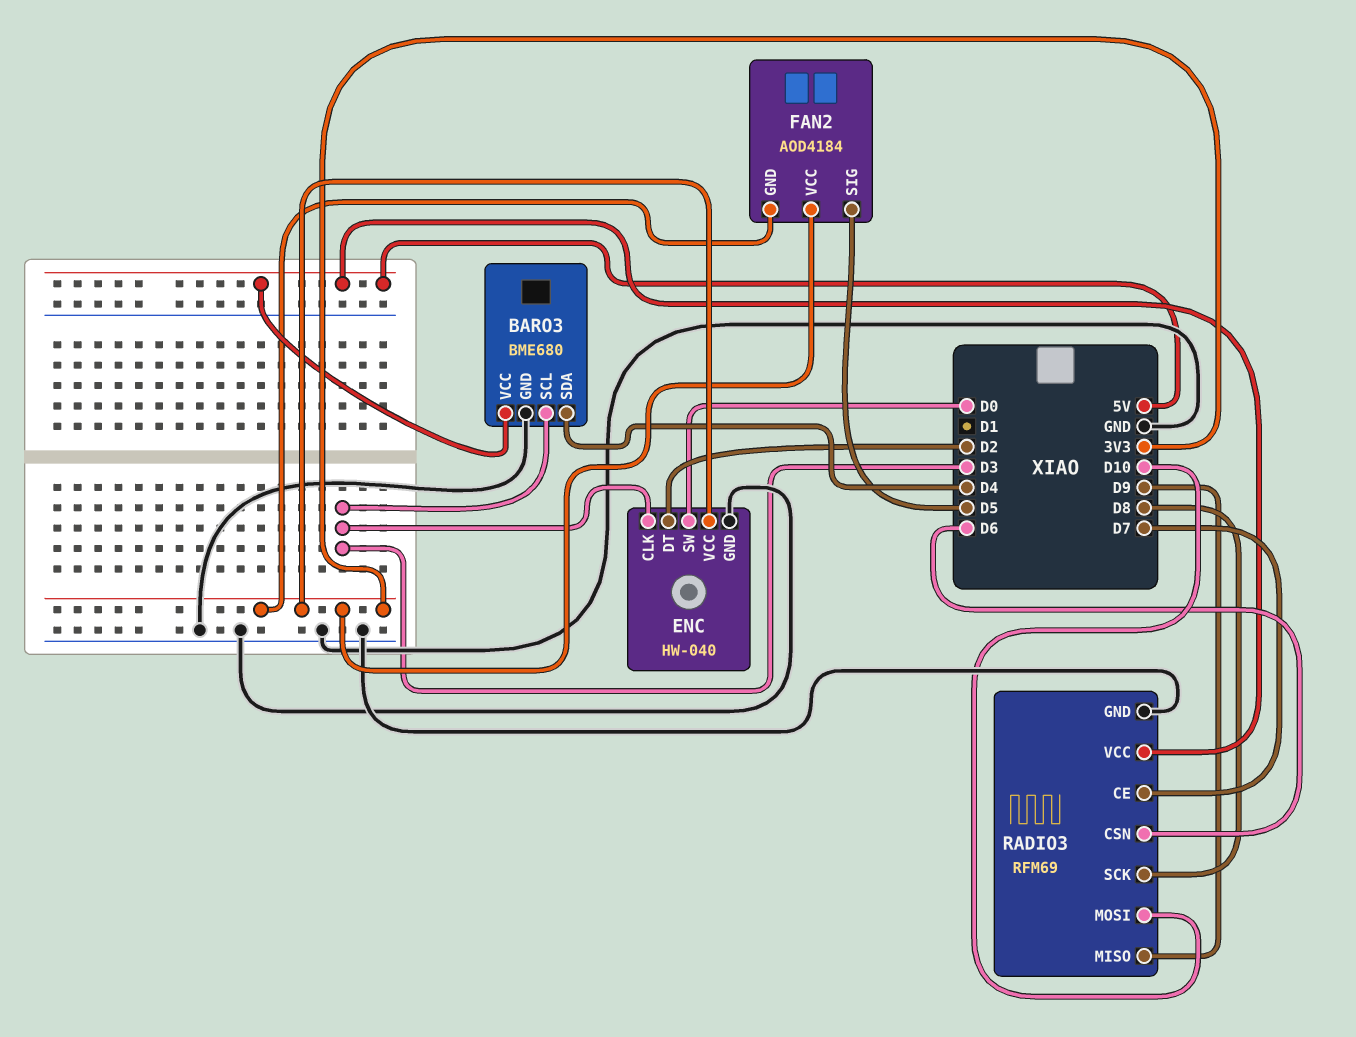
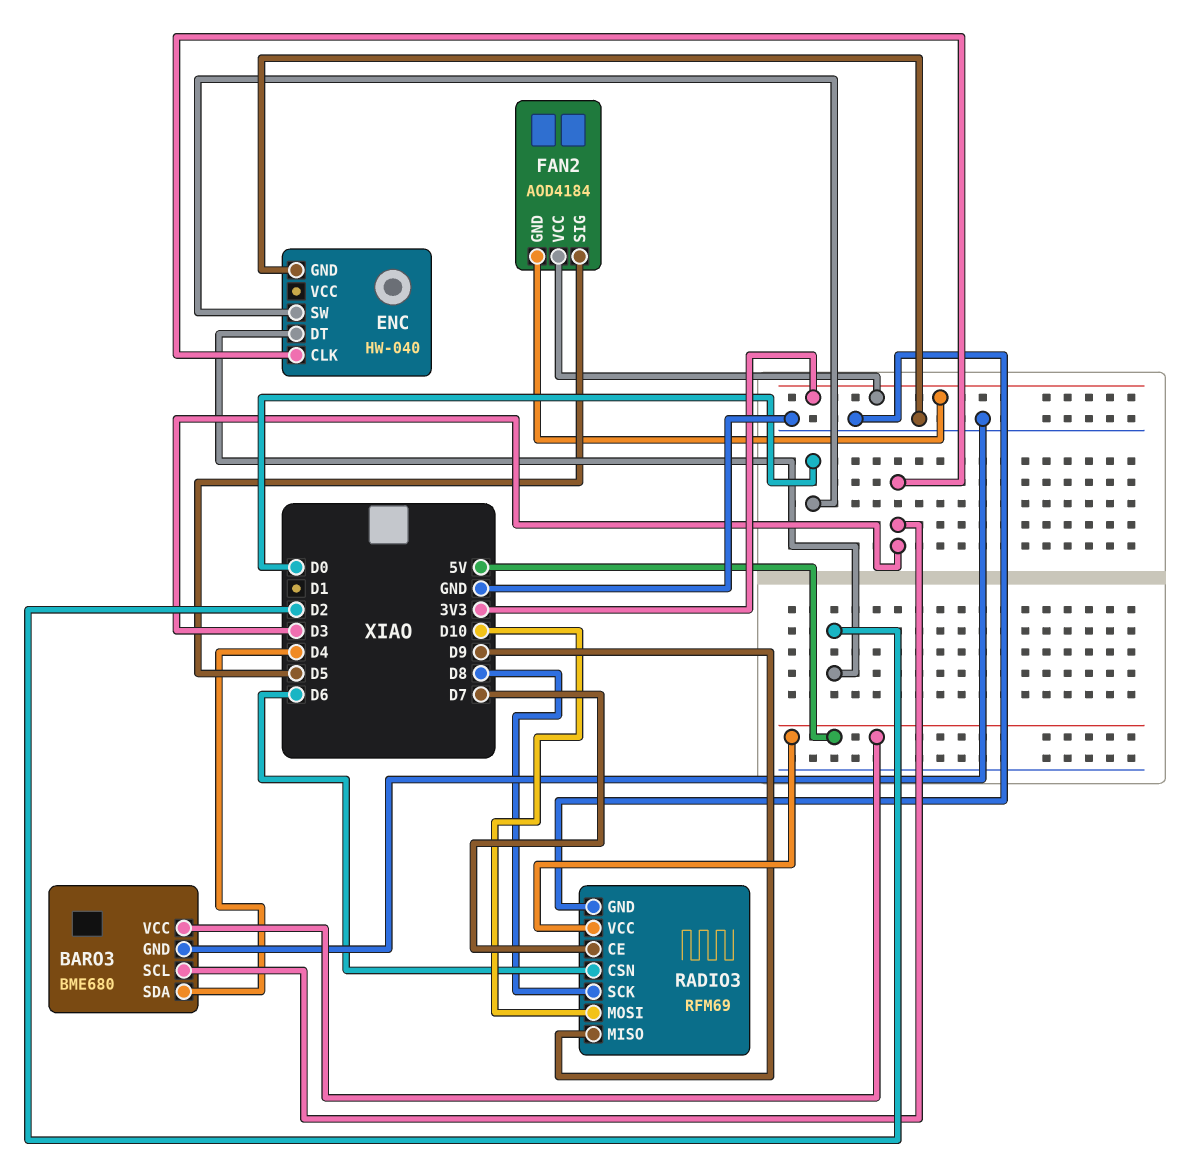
ENC pin VCC: 3V3 -> none

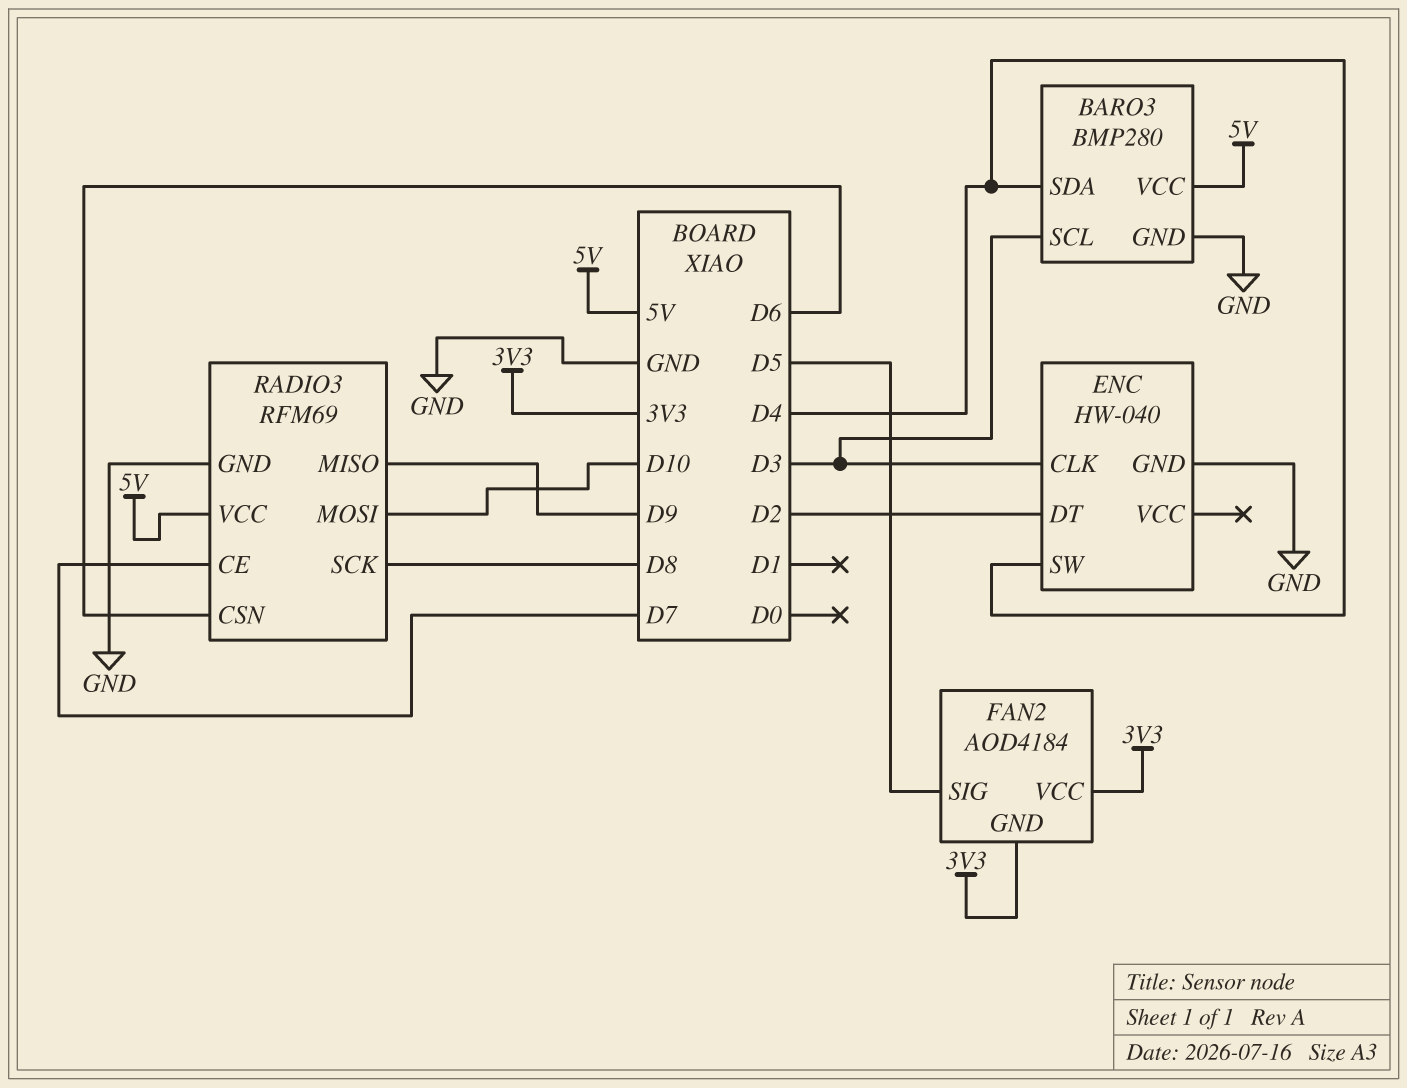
BARO3: BME680 -> BMP280
ENC pin SW: D0 -> D4

